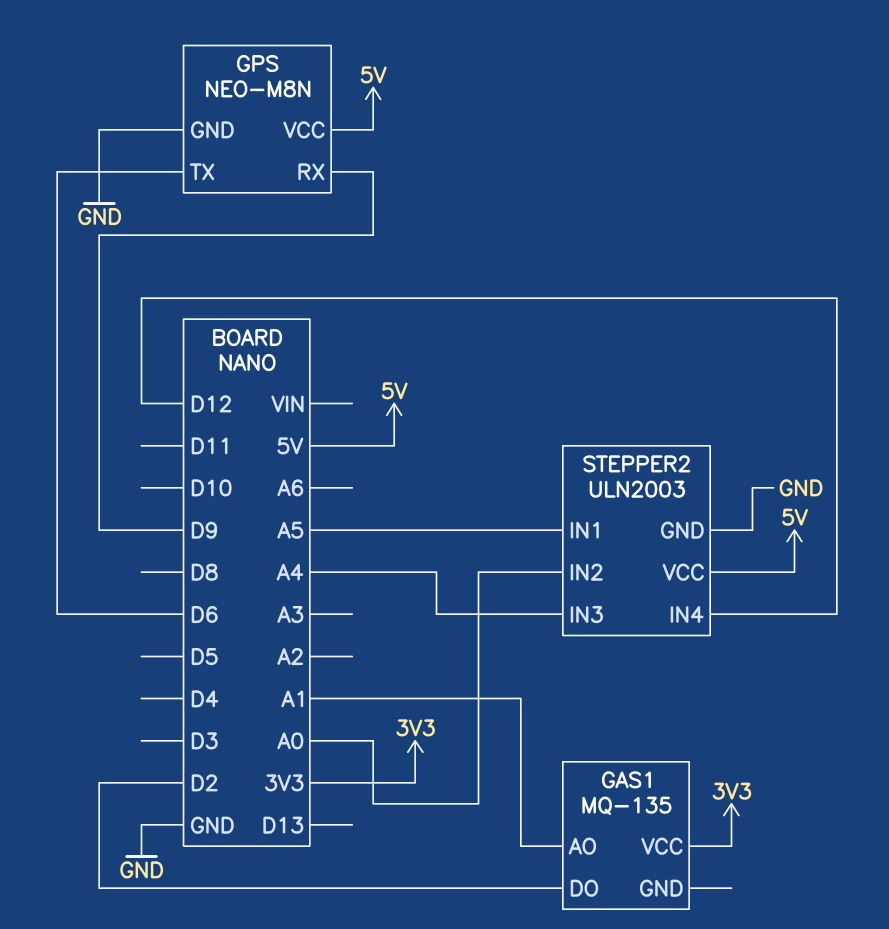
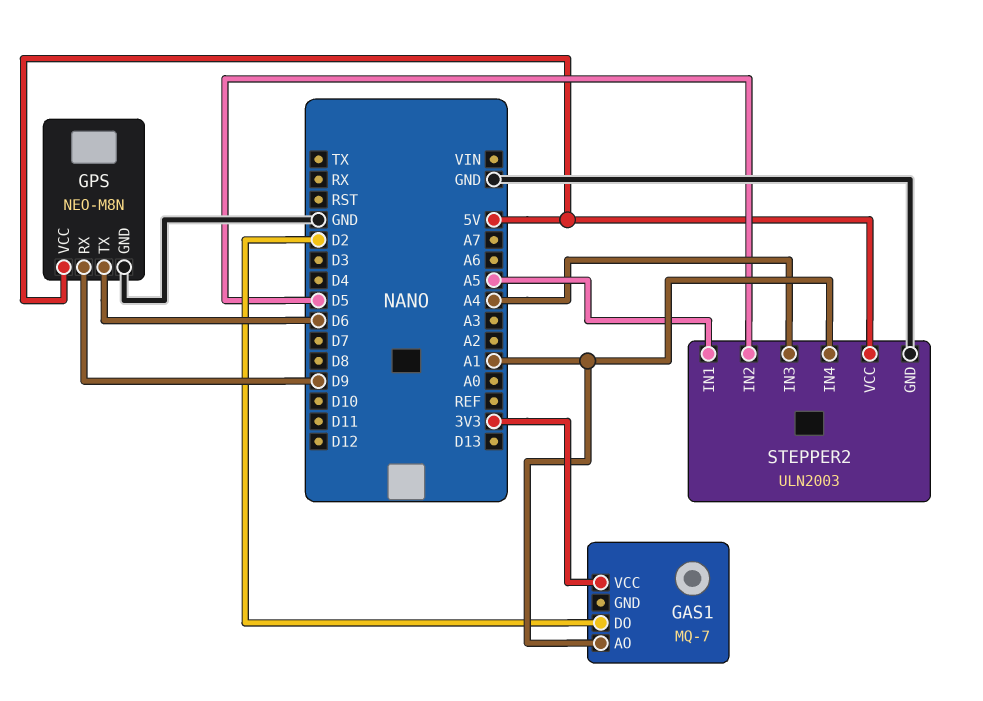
GAS1: MQ-135 -> MQ-7
STEPPER2 pin IN2: A0 -> D5
STEPPER2 pin IN4: D12 -> A1

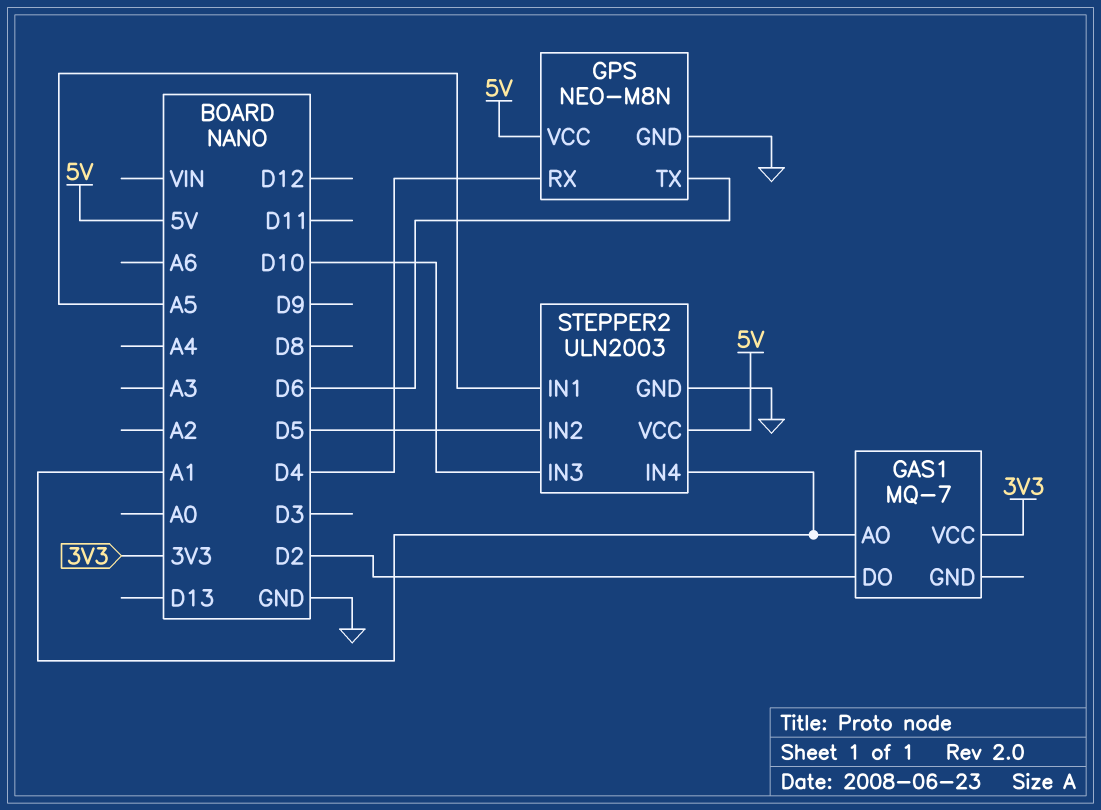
GPS pin RX: D9 -> D4
STEPPER2 pin IN3: A4 -> D10

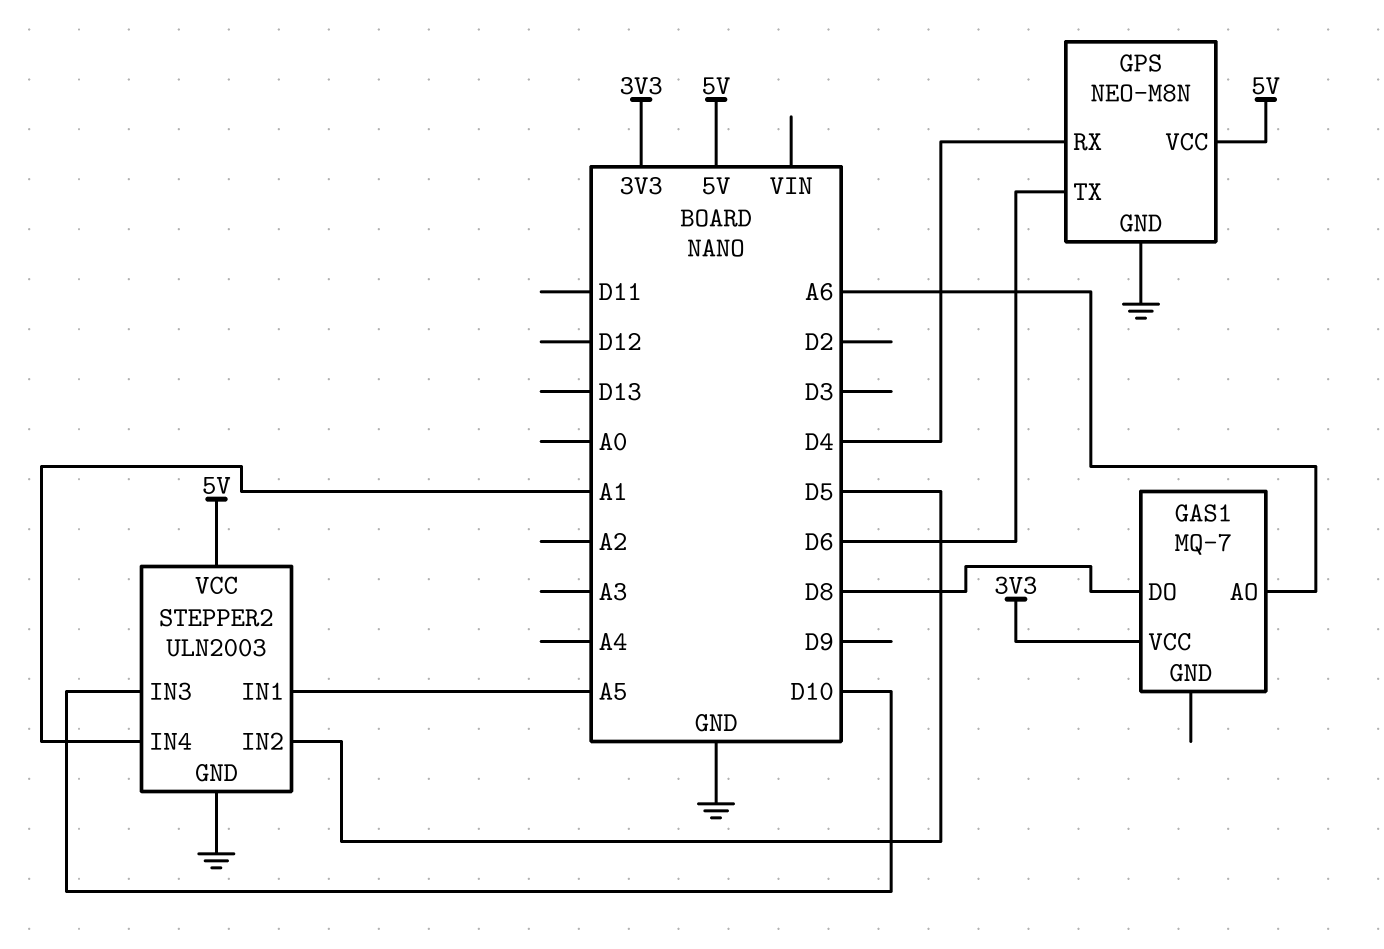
GAS1 pin AO: A1 -> A6
GAS1 pin DO: D2 -> D8

